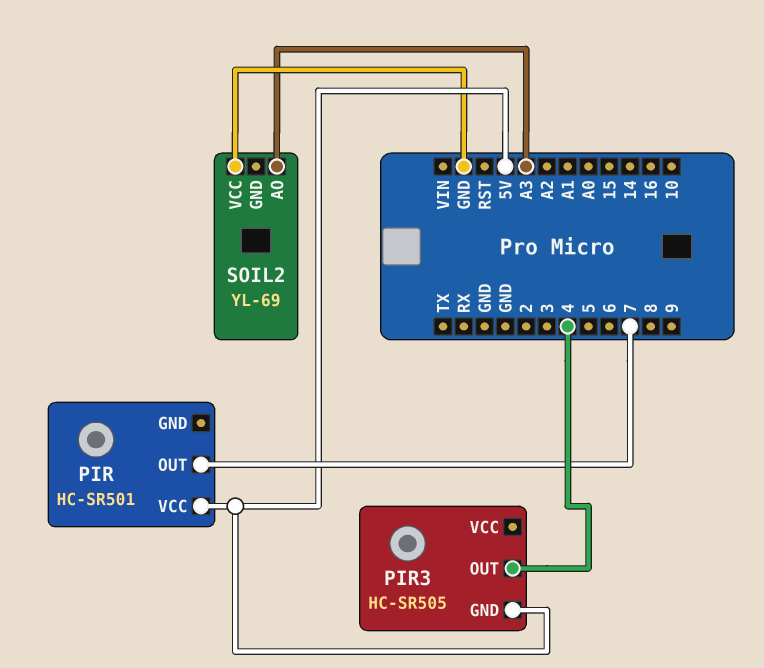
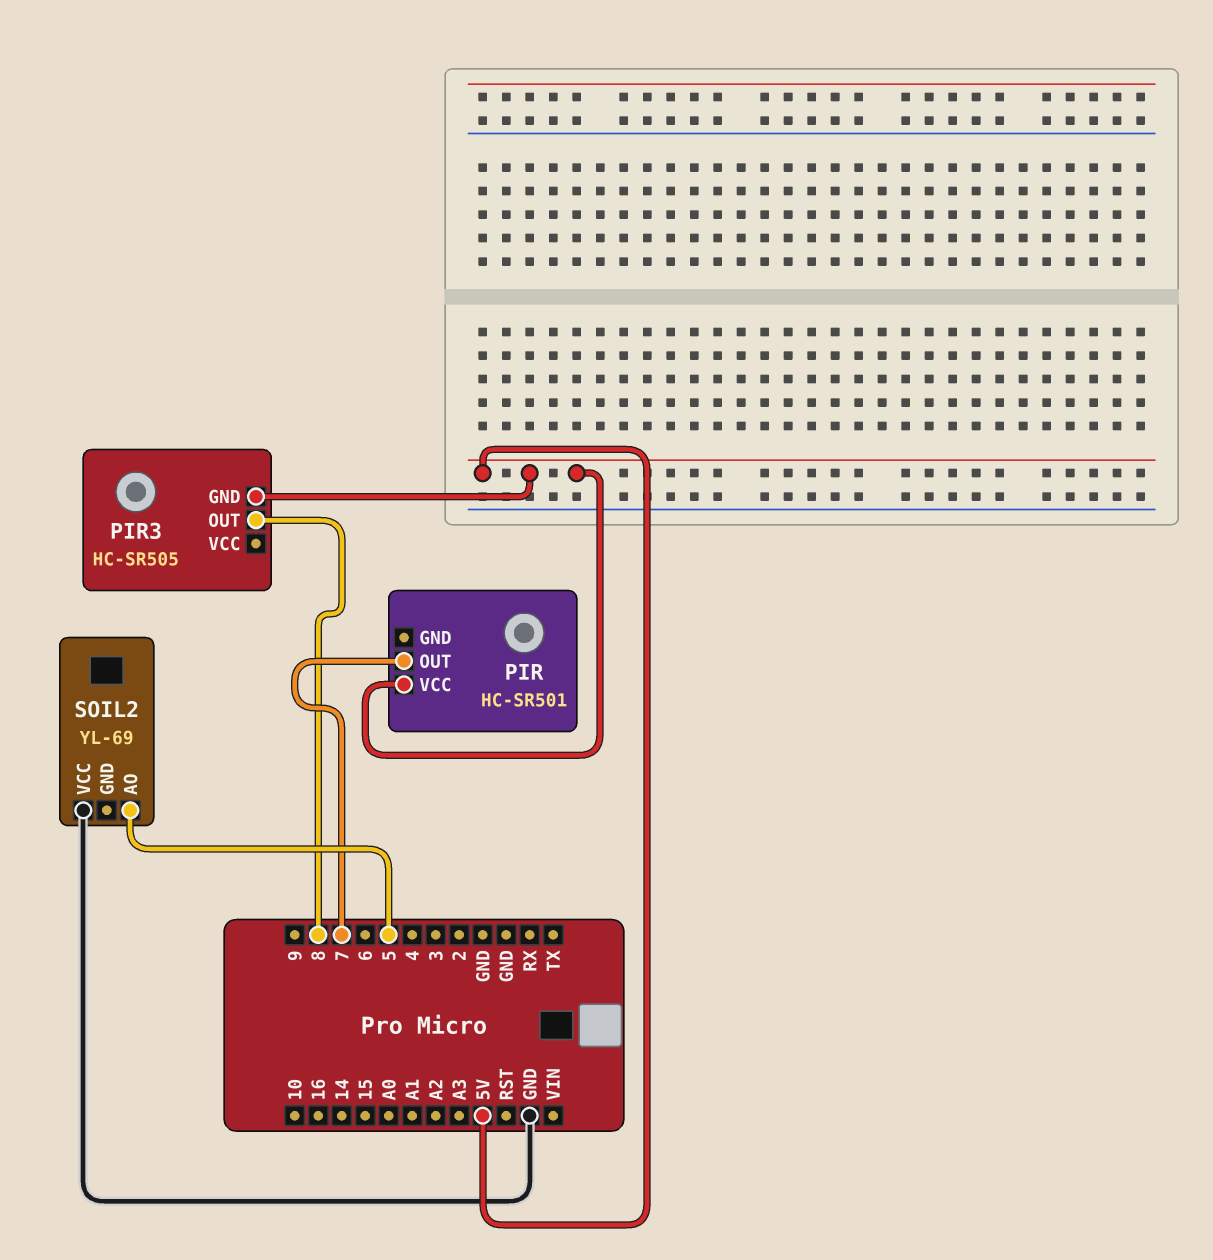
PIR3 pin OUT: 4 -> 8
SOIL2 pin AO: A3 -> 5

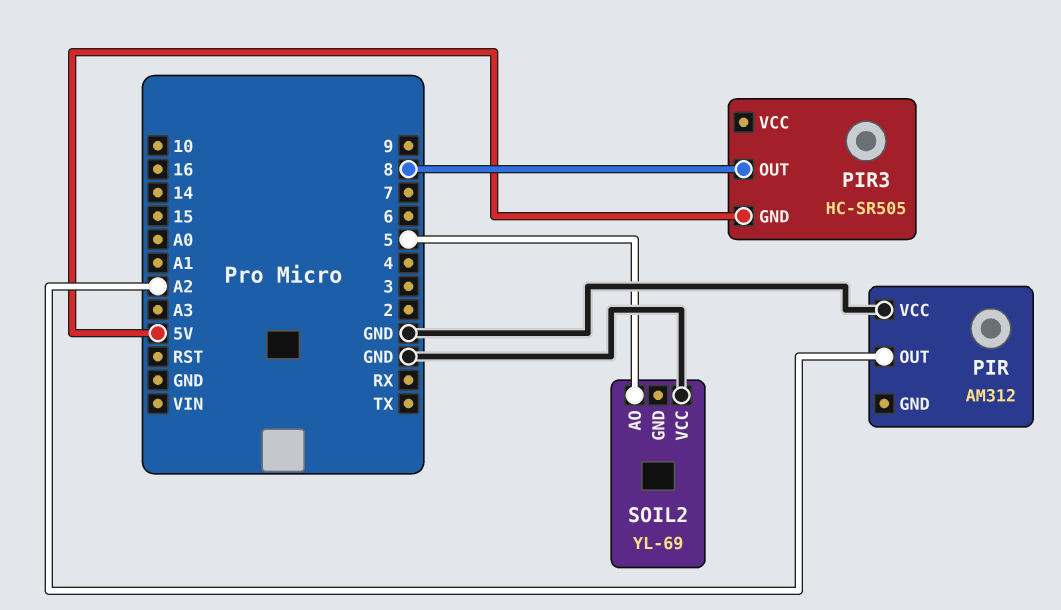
PIR: HC-SR501 -> AM312
PIR pin OUT: 7 -> A2
PIR pin VCC: 5V -> GND

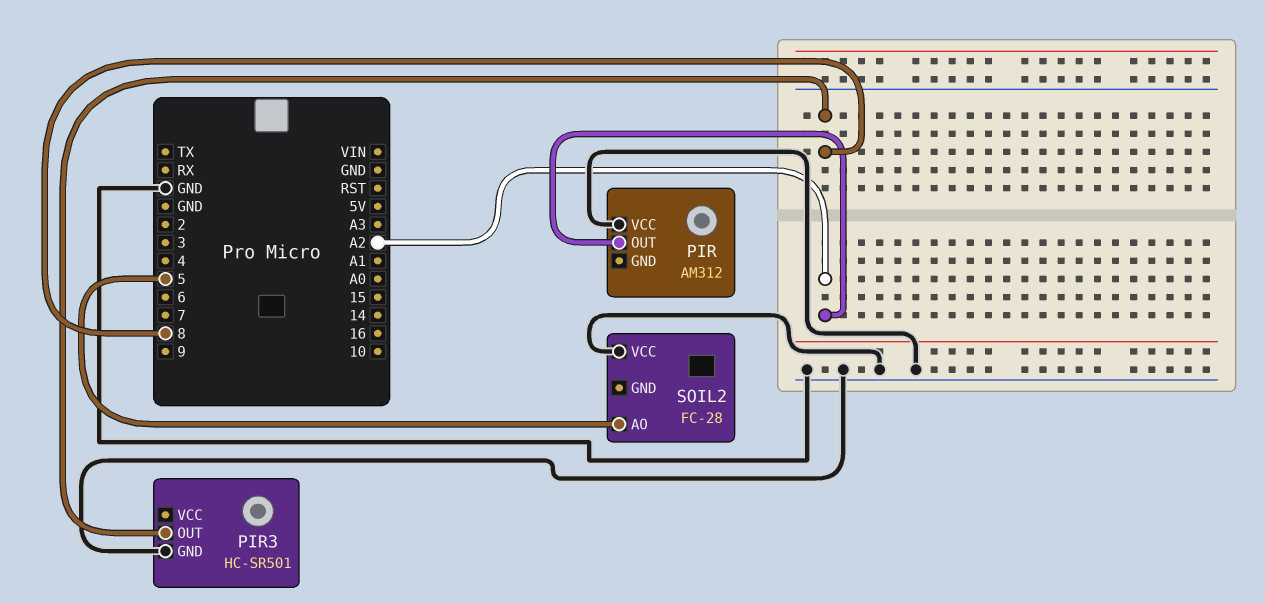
PIR3: HC-SR505 -> HC-SR501
PIR3 pin GND: 5V -> GND
SOIL2: YL-69 -> FC-28

